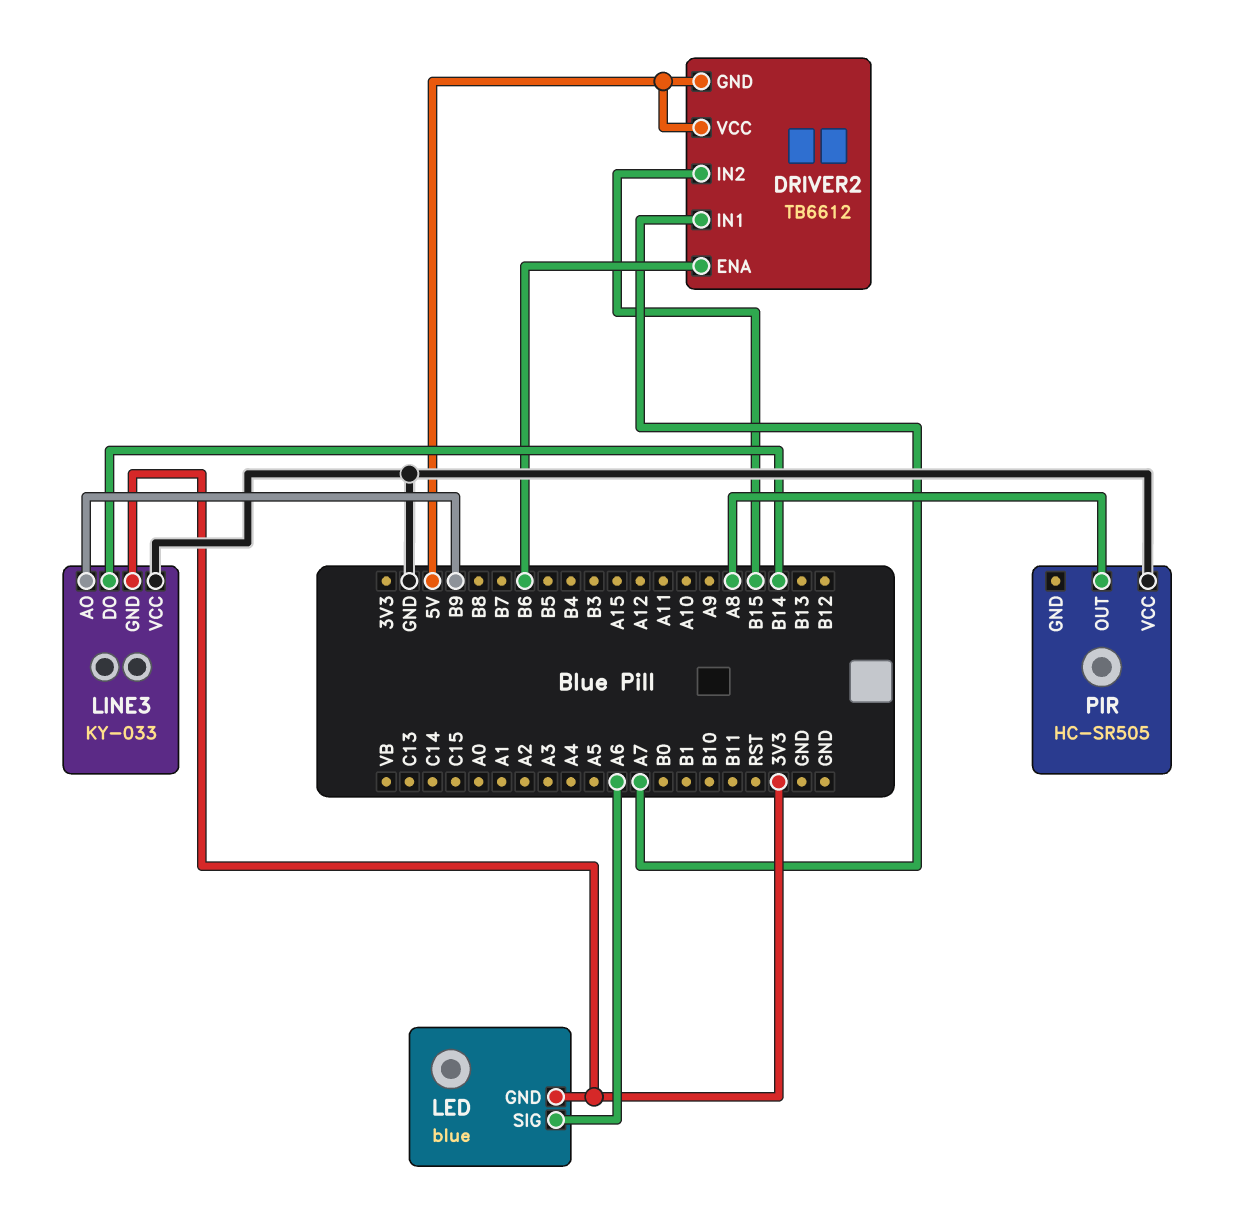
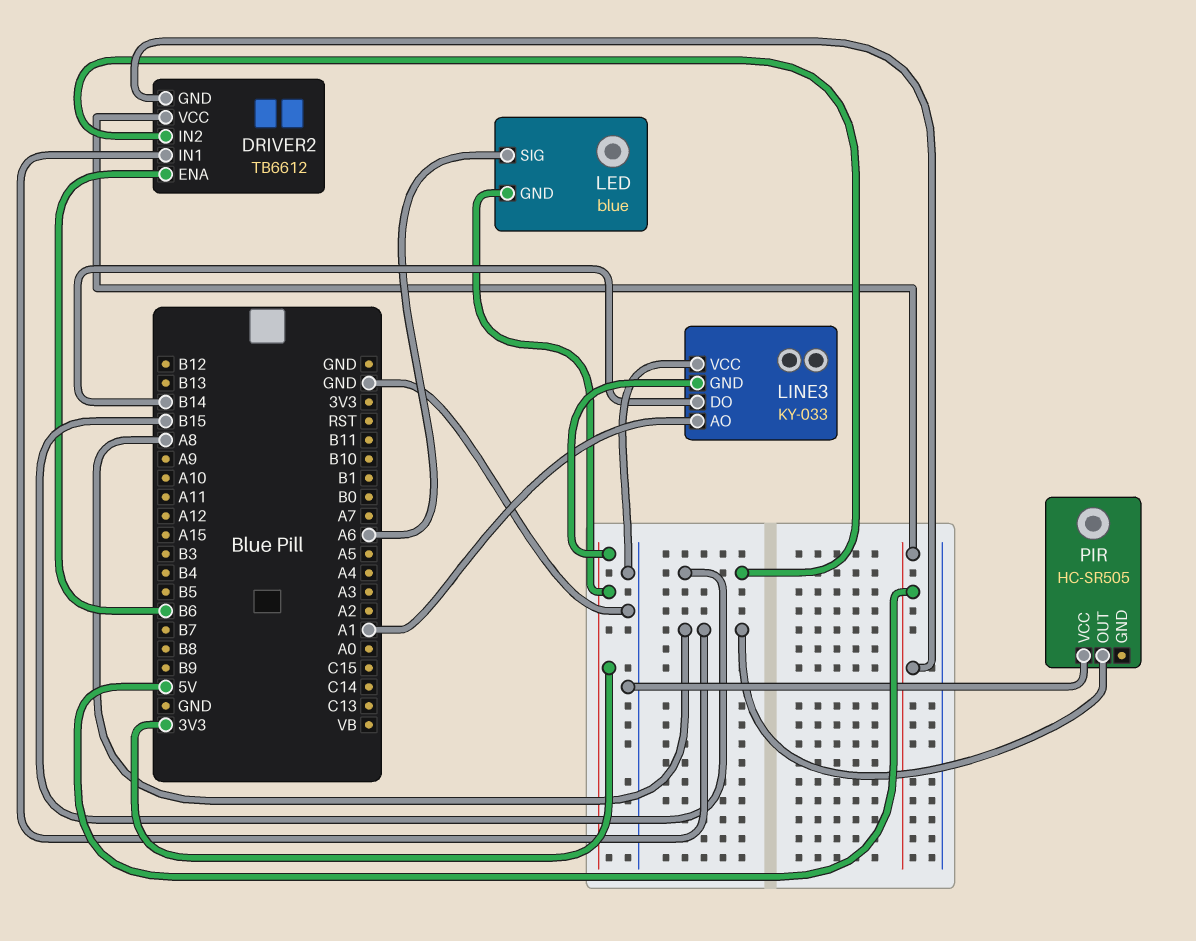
DRIVER2 pin IN1: A7 -> A8
LINE3 pin AO: B9 -> A1

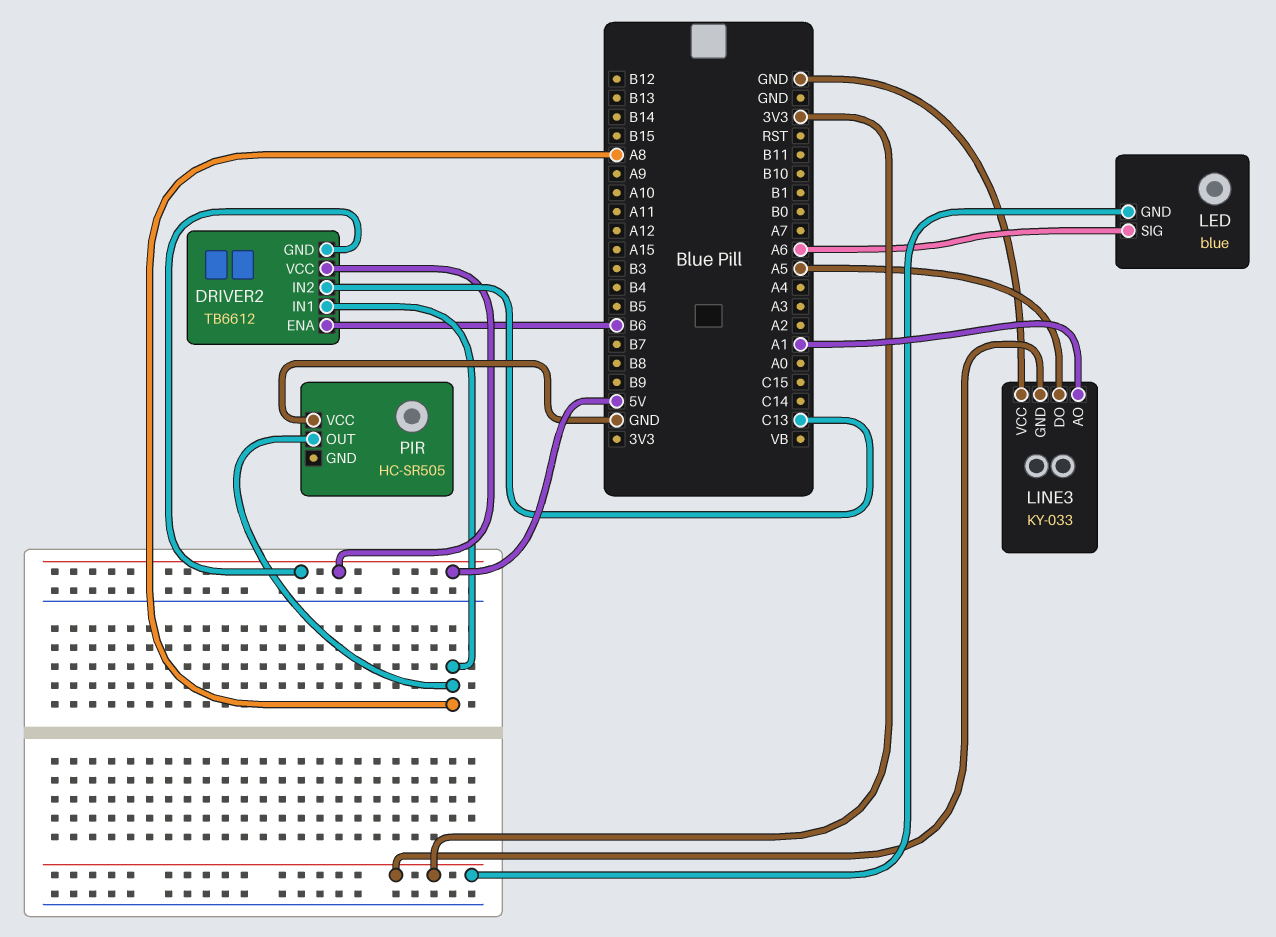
DRIVER2 pin IN2: B15 -> C13
LINE3 pin DO: B14 -> A5

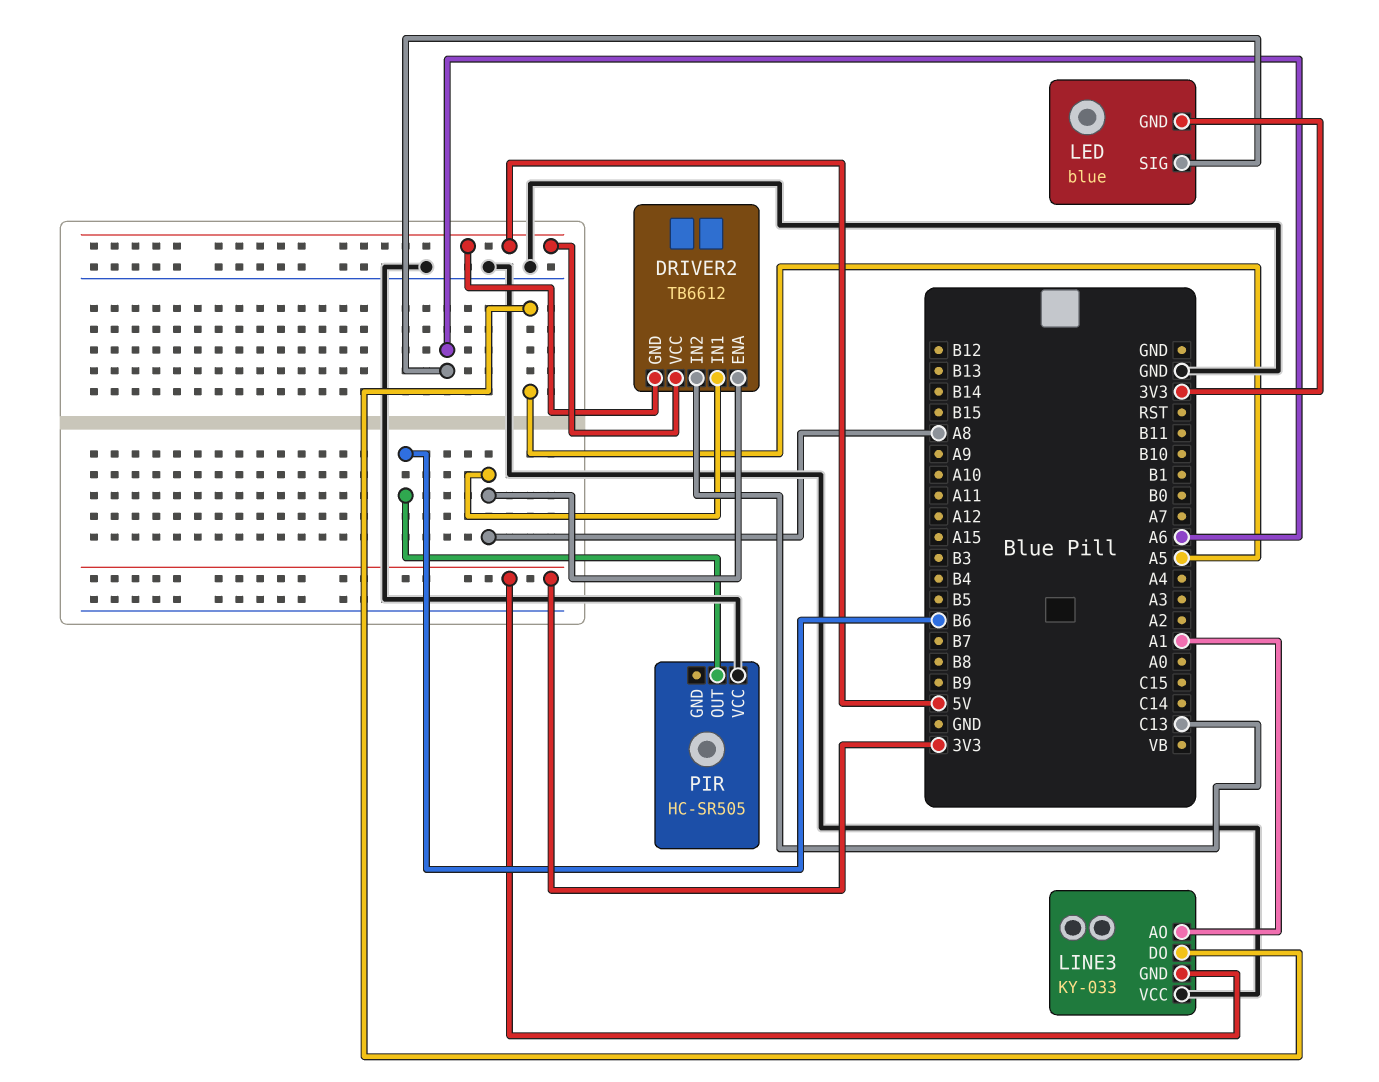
DRIVER2 pin ENA: B6 -> A8
PIR pin OUT: A8 -> B6

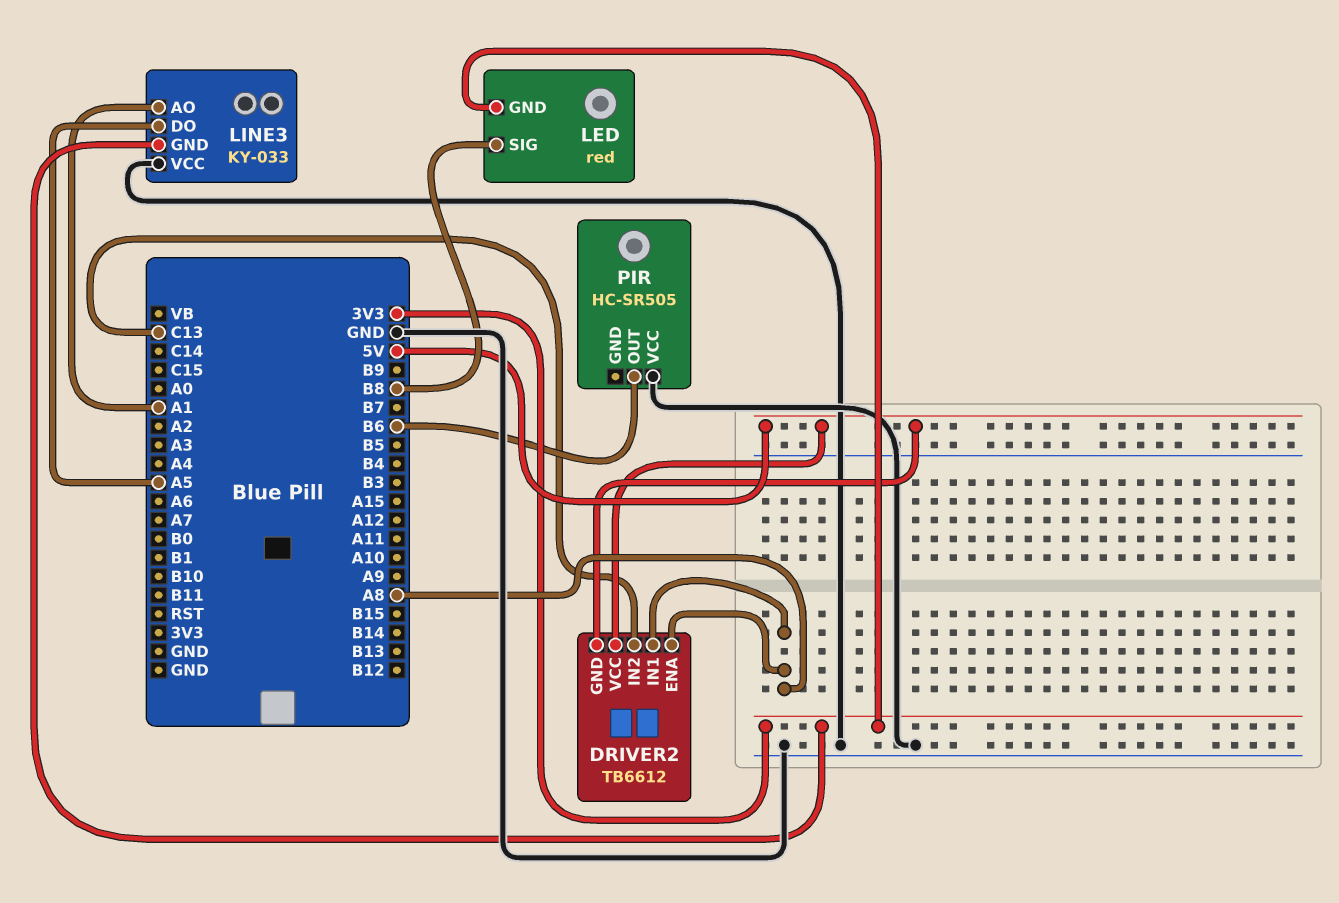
LED: blue -> red
LED pin SIG: A6 -> B8

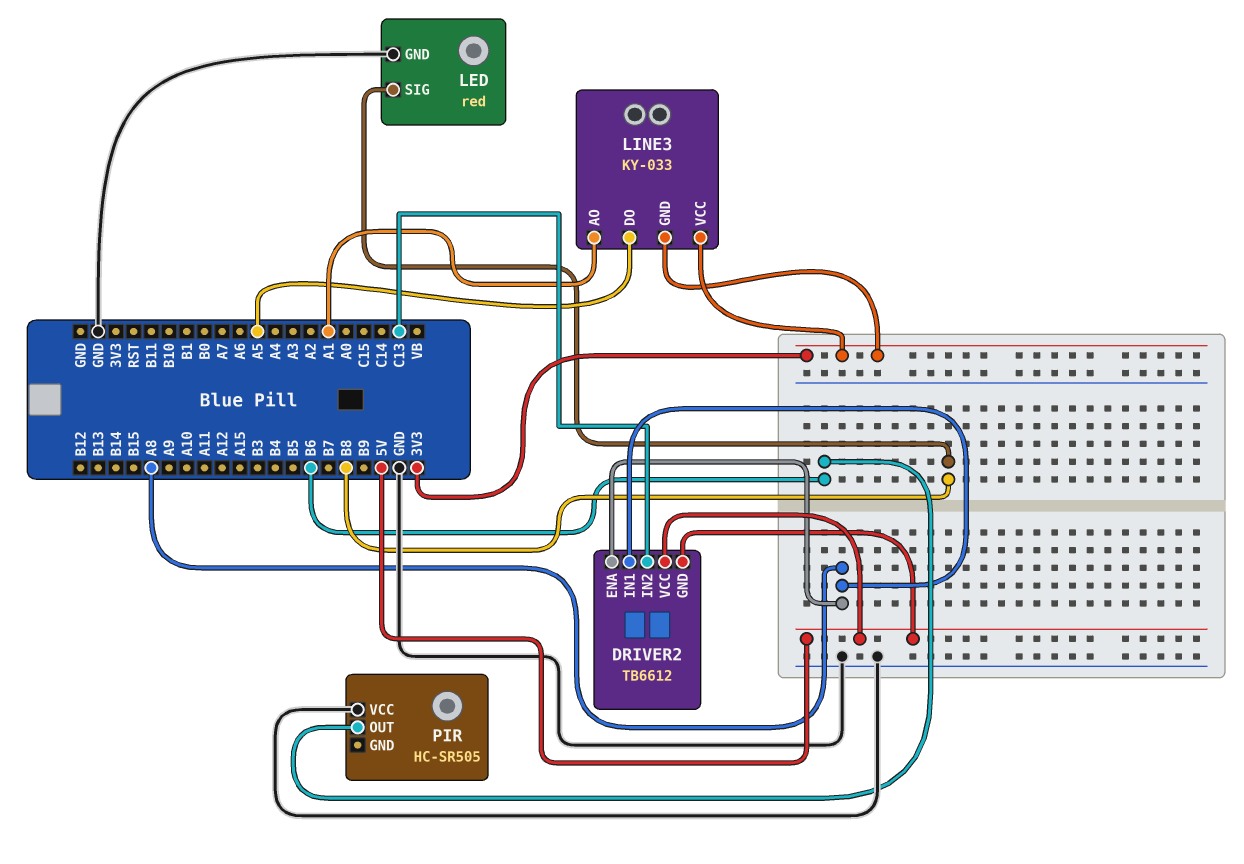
LED pin GND: 3V3 -> GND
LINE3 pin VCC: GND -> 3V3

